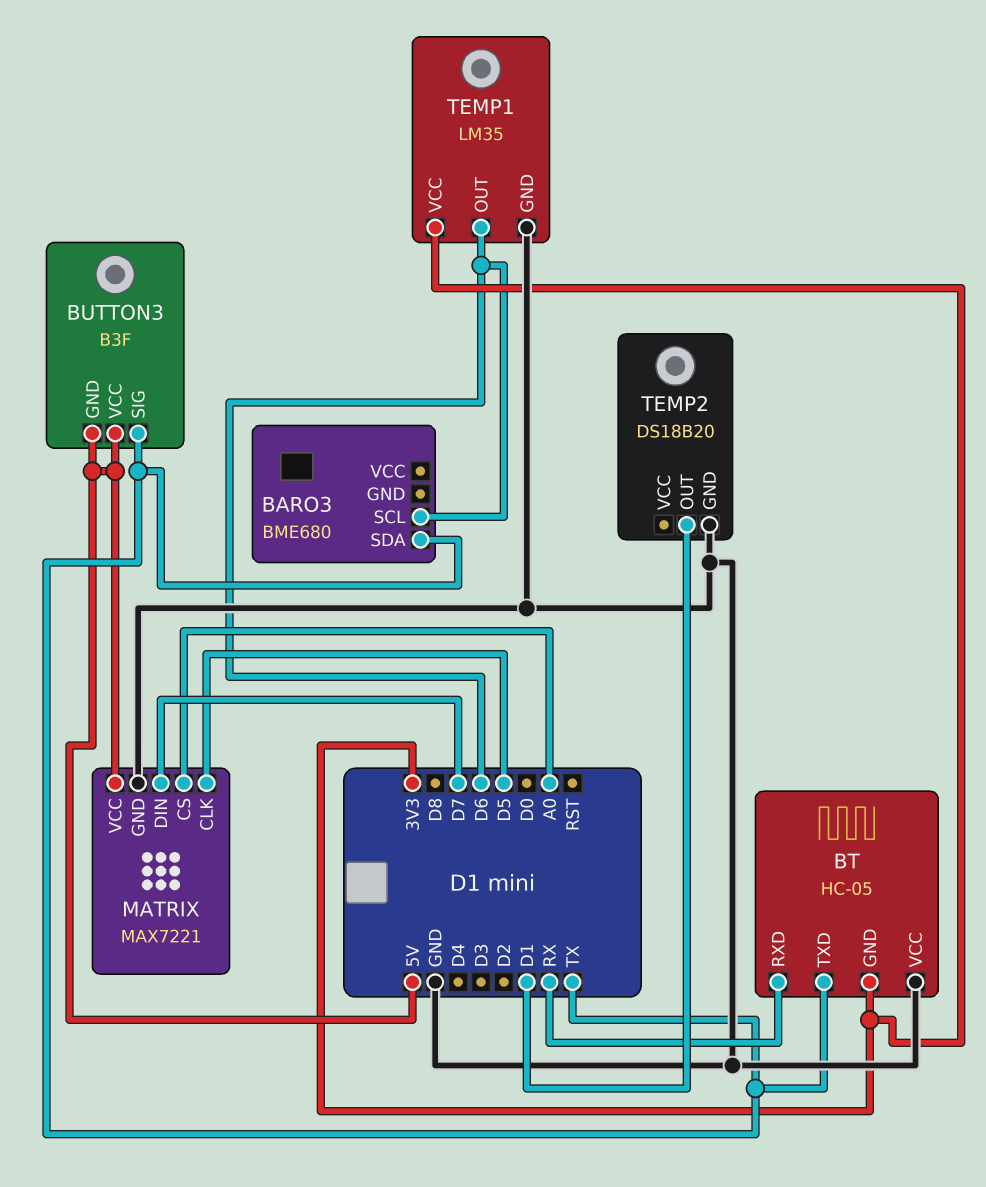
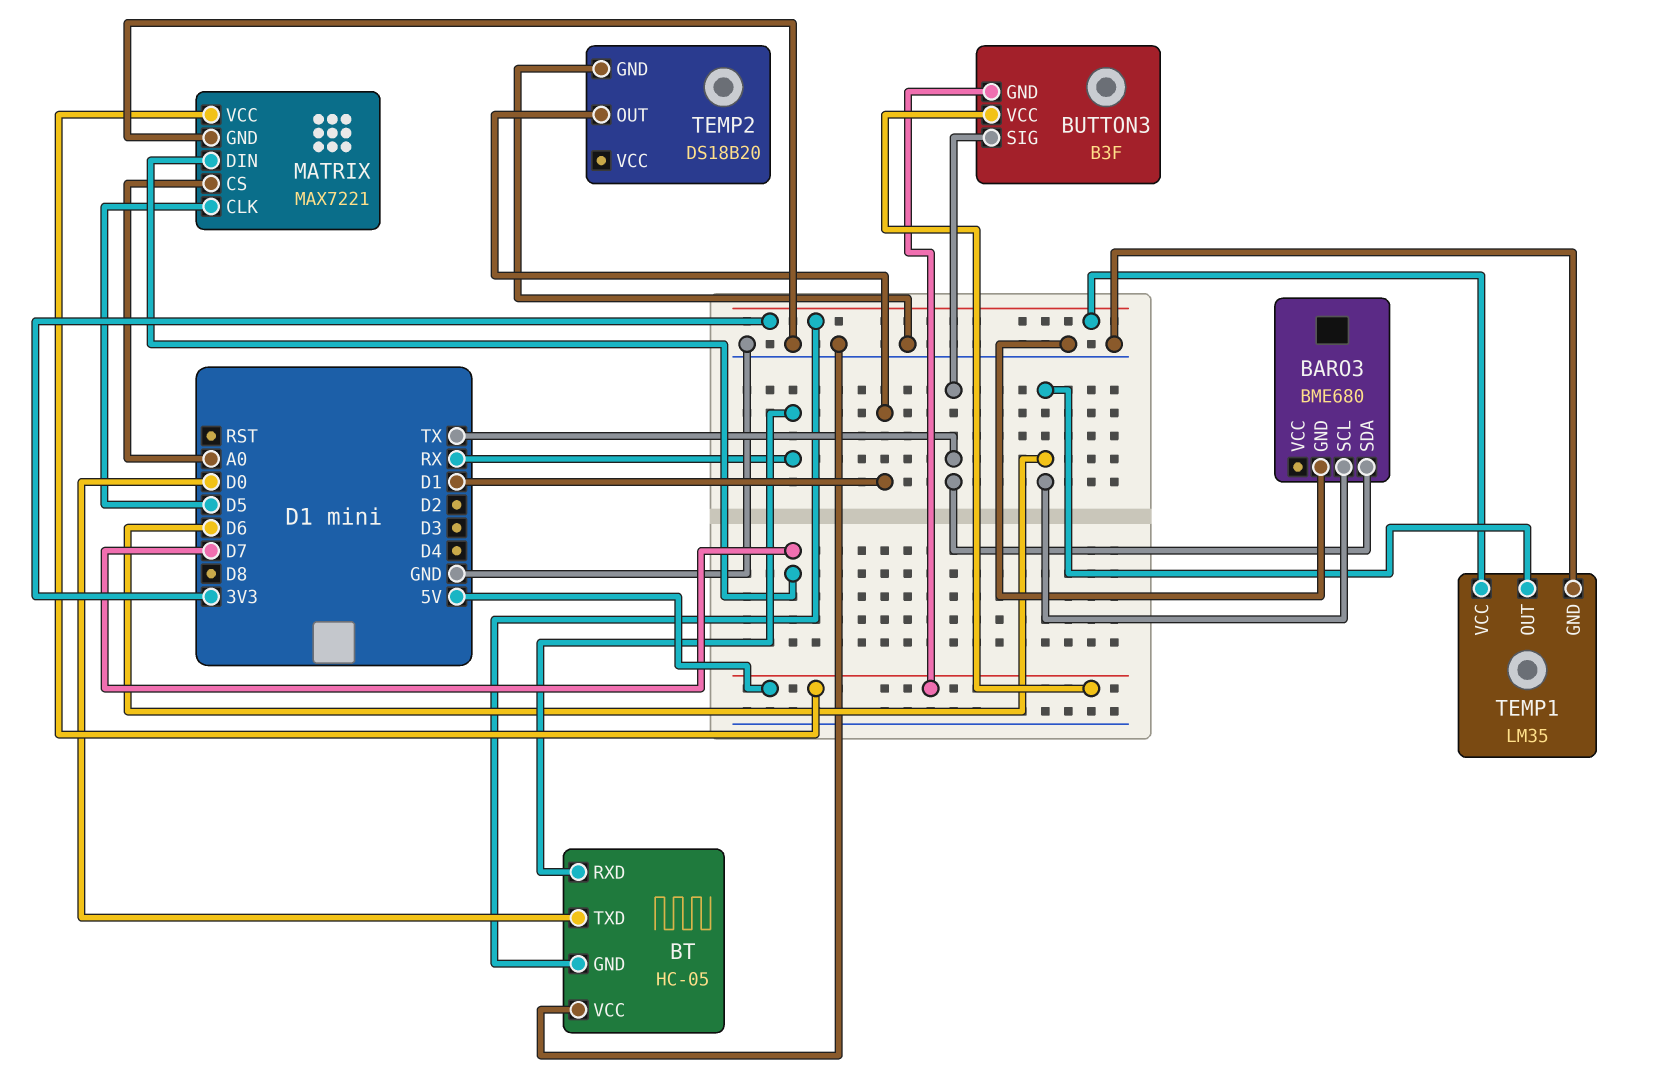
BARO3 pin GND: none -> GND
BT pin TXD: TX -> D0

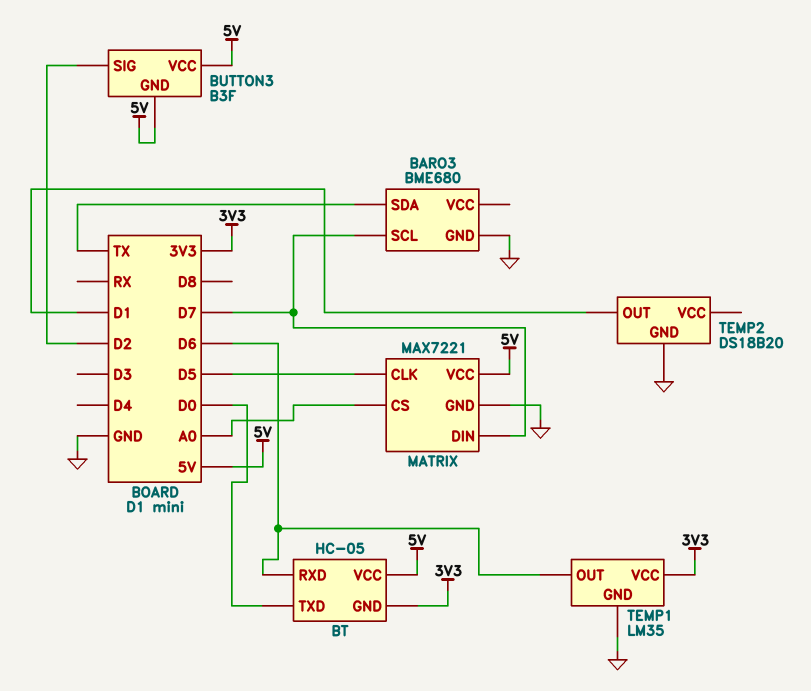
BARO3 pin SCL: D6 -> D7
BT pin RXD: RX -> D6
BT pin VCC: GND -> 5V
BUTTON3 pin SIG: TX -> D2

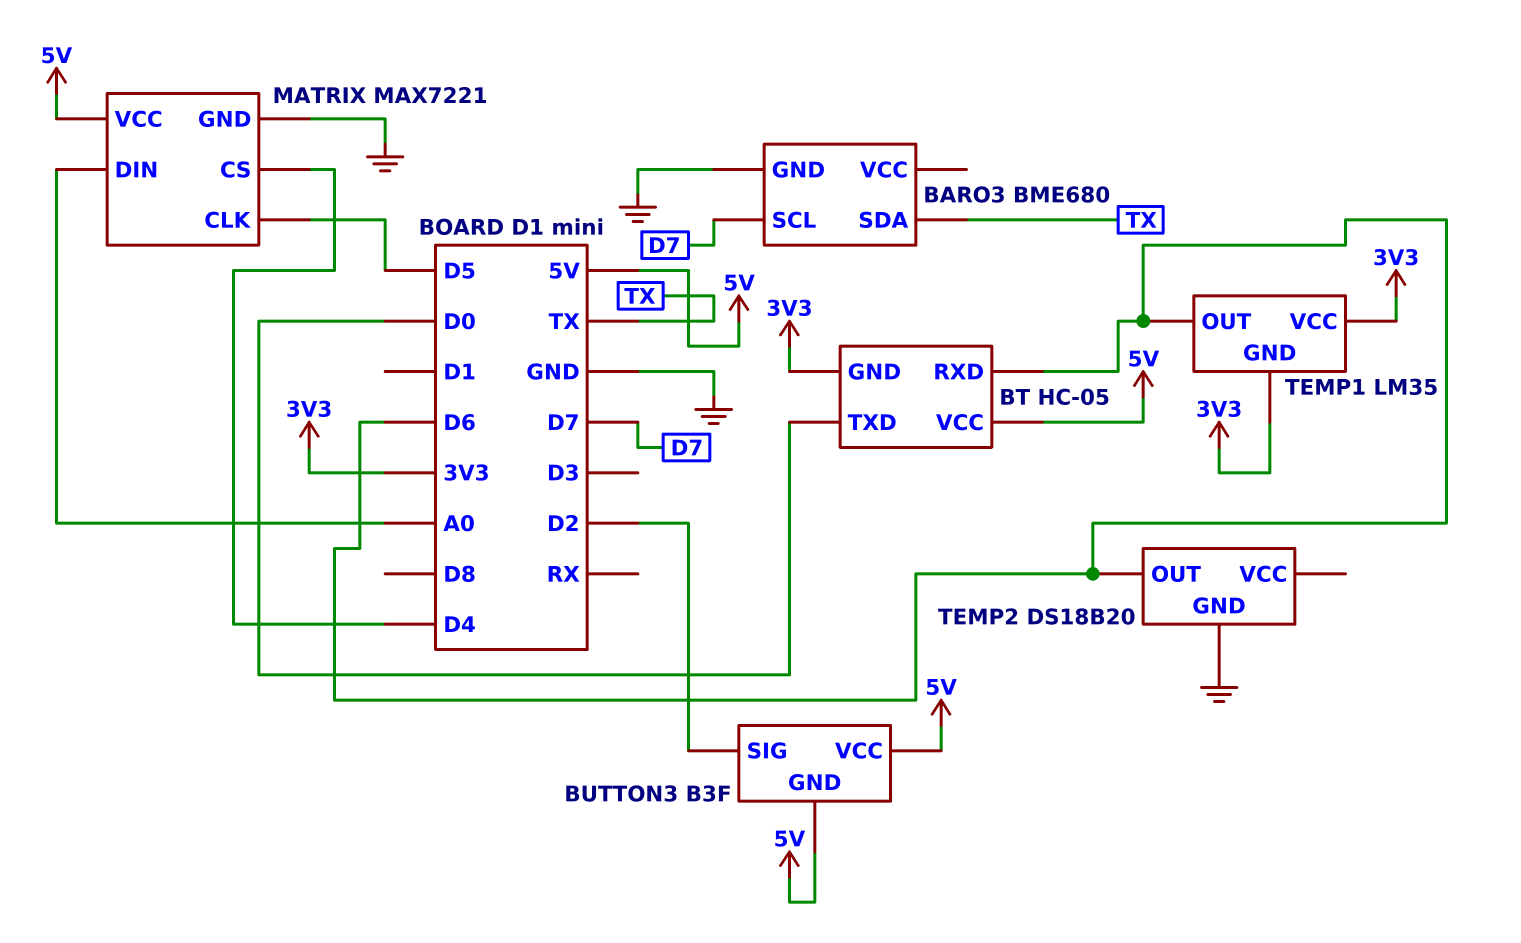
MATRIX pin CS: A0 -> D4
MATRIX pin DIN: D7 -> A0
TEMP1 pin GND: GND -> 3V3
TEMP2 pin OUT: D1 -> D6

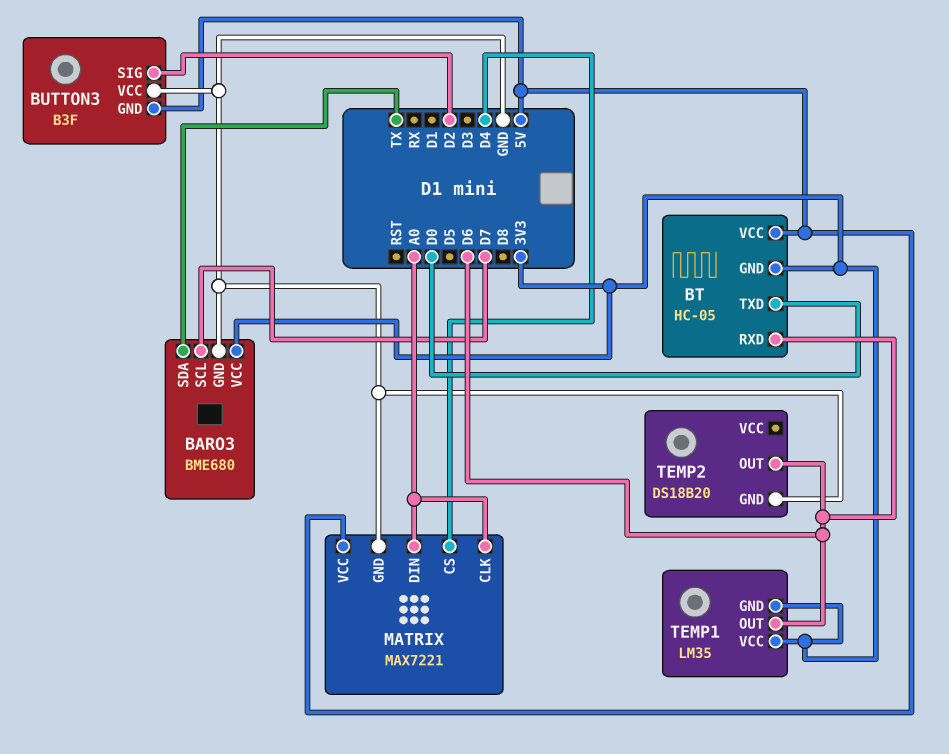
BARO3 pin VCC: none -> 3V3
BUTTON3 pin VCC: 5V -> GND
MATRIX pin CLK: D5 -> A0

